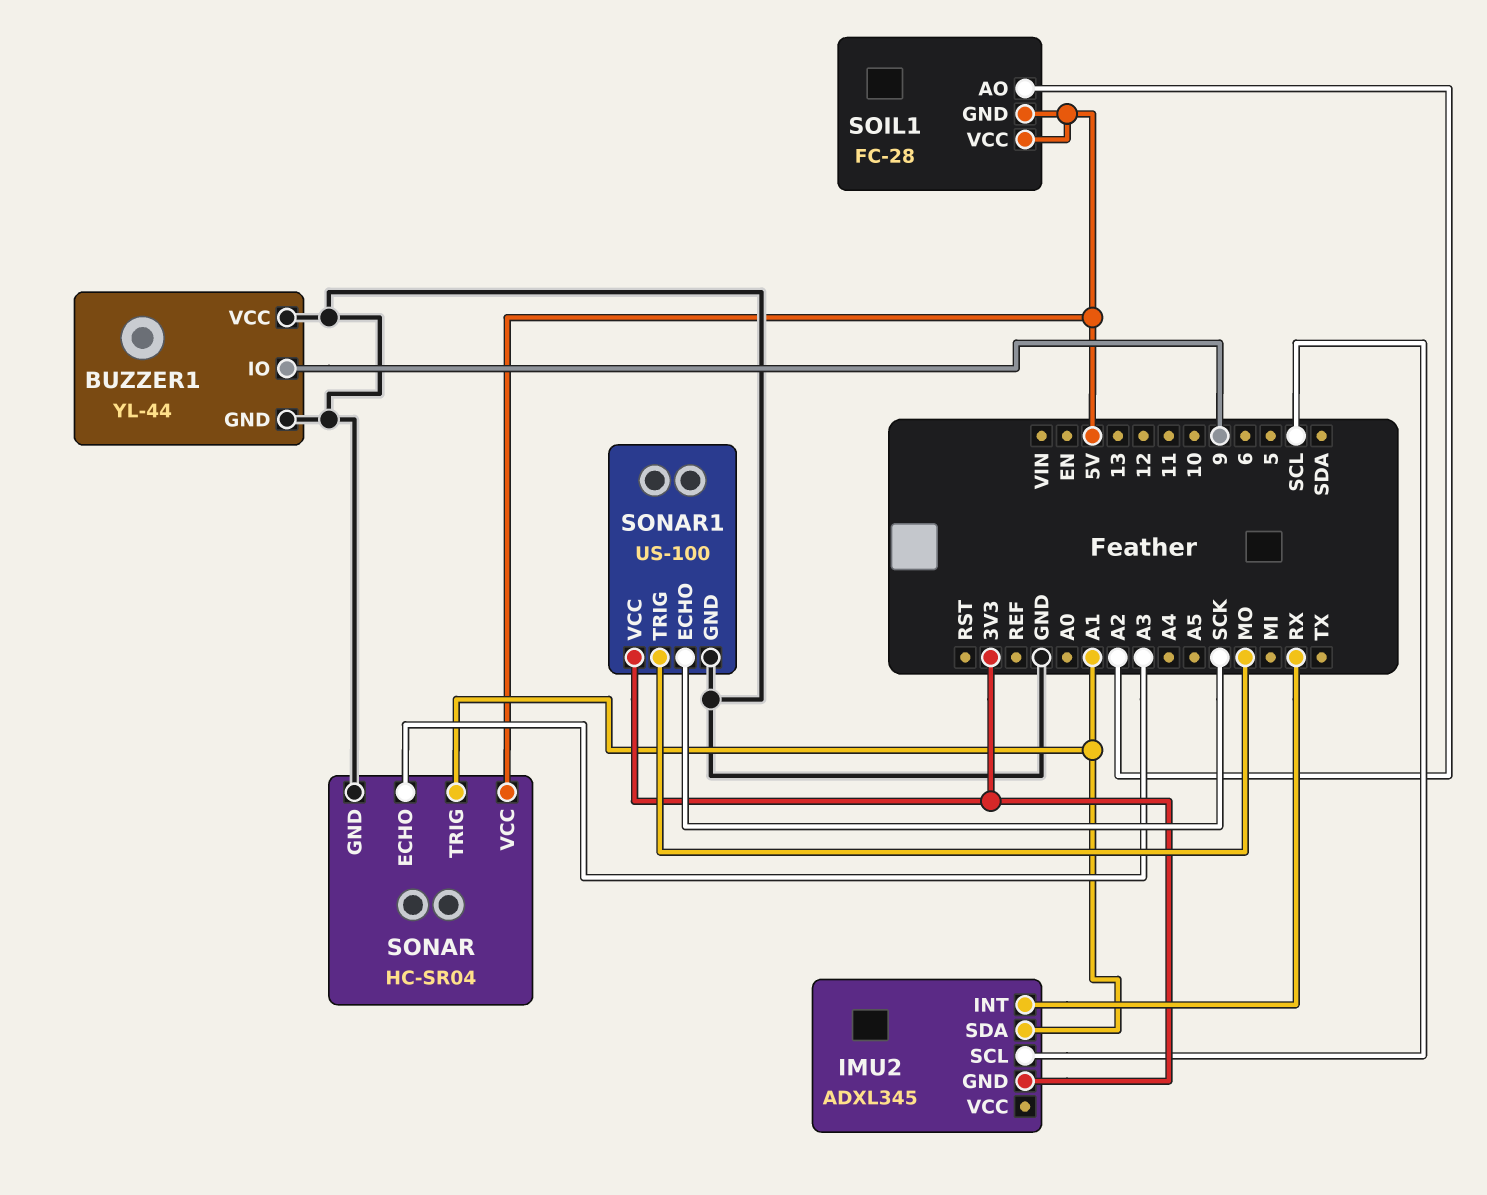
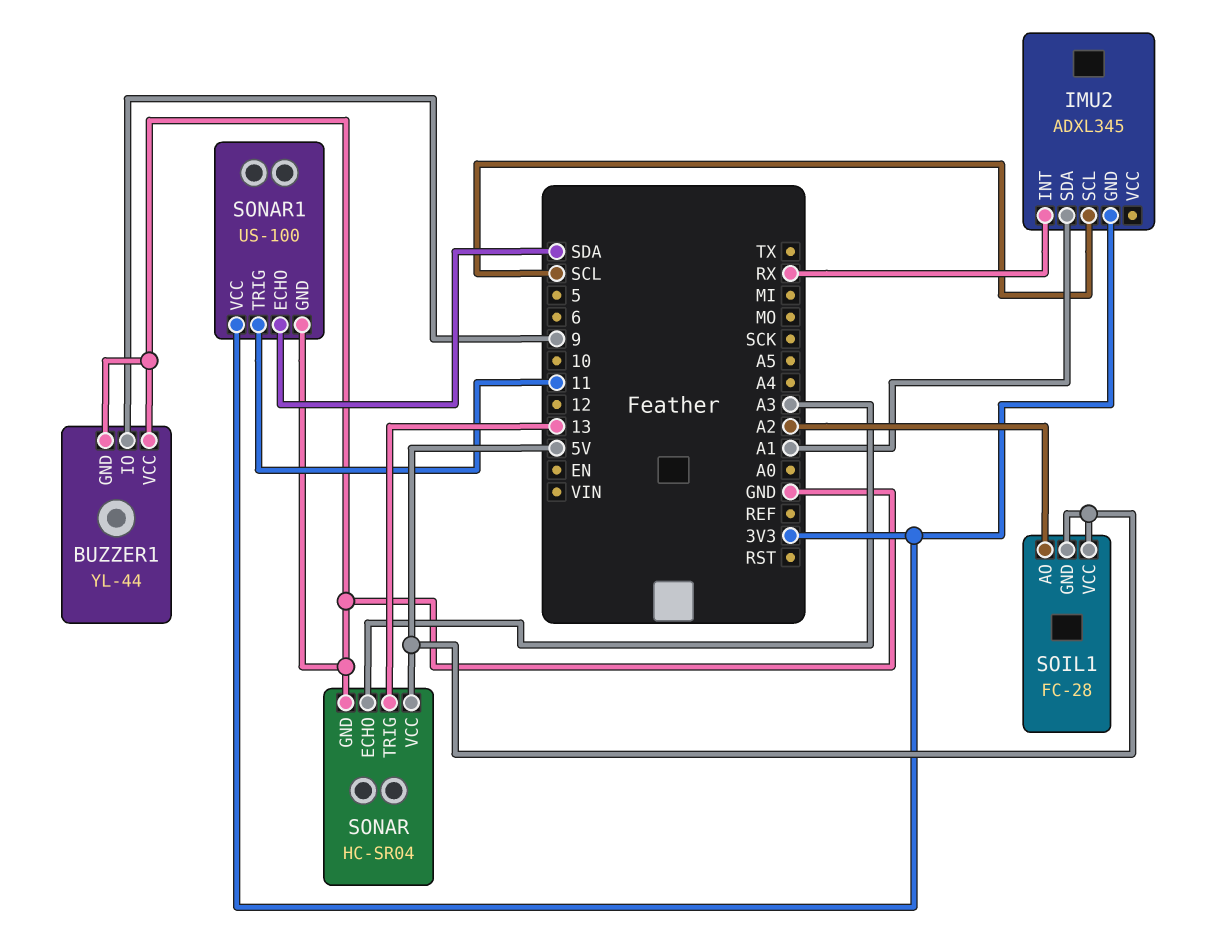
SONAR pin TRIG: A1 -> 13
SONAR1 pin ECHO: SCK -> SDA
SONAR1 pin TRIG: MO -> 11

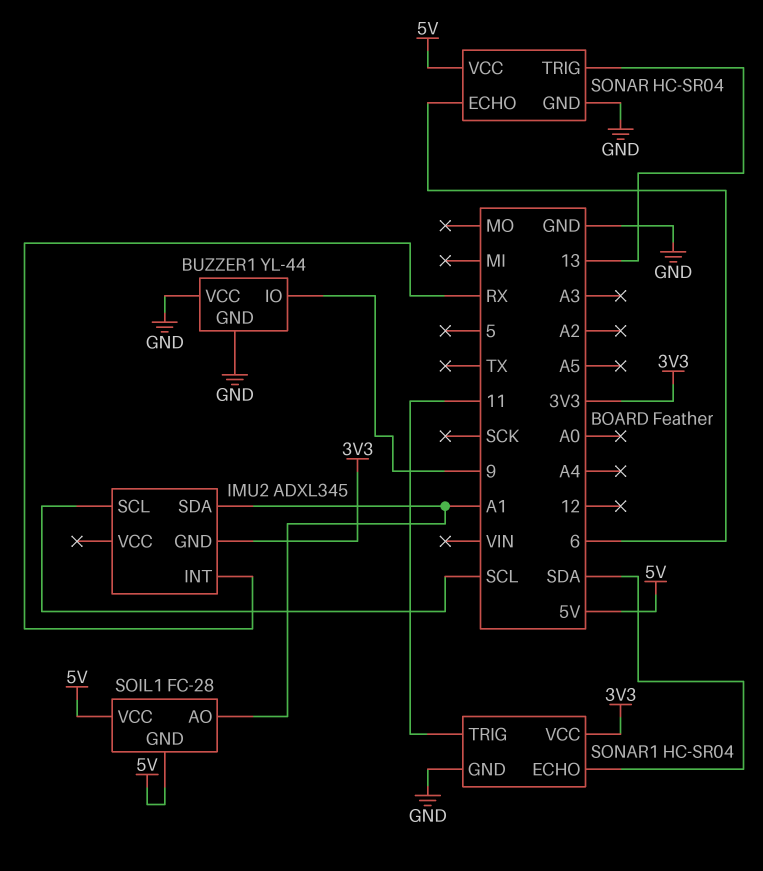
SOIL1 pin AO: A2 -> A1
SONAR pin ECHO: A3 -> 6
SONAR1: US-100 -> HC-SR04

